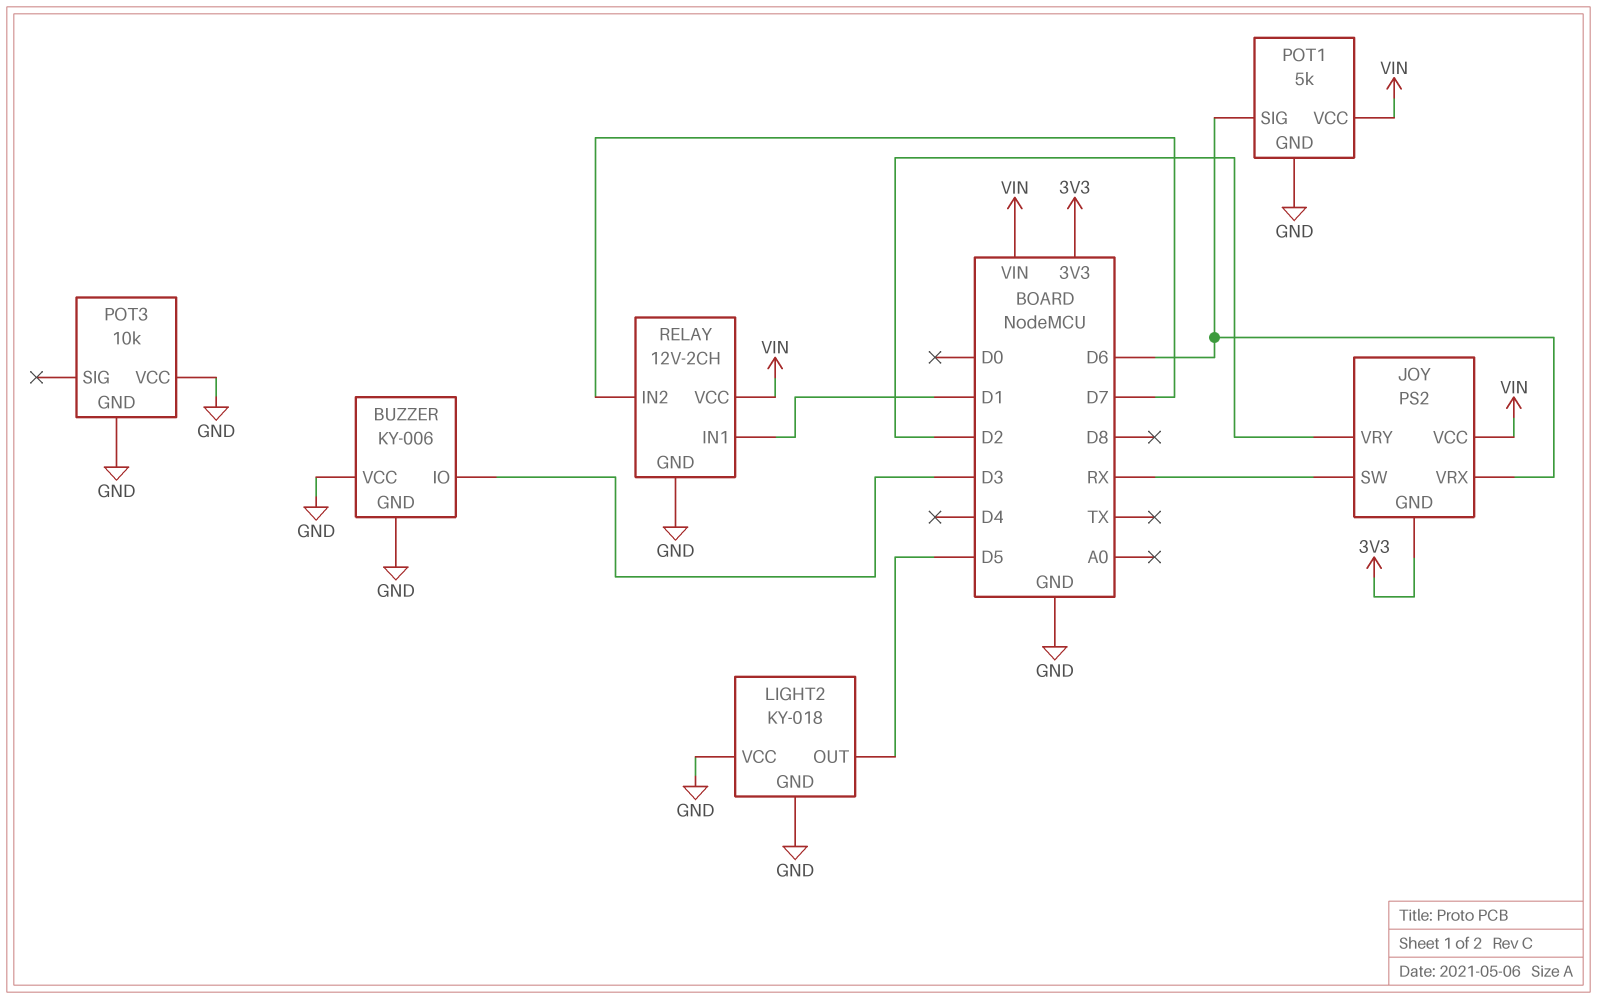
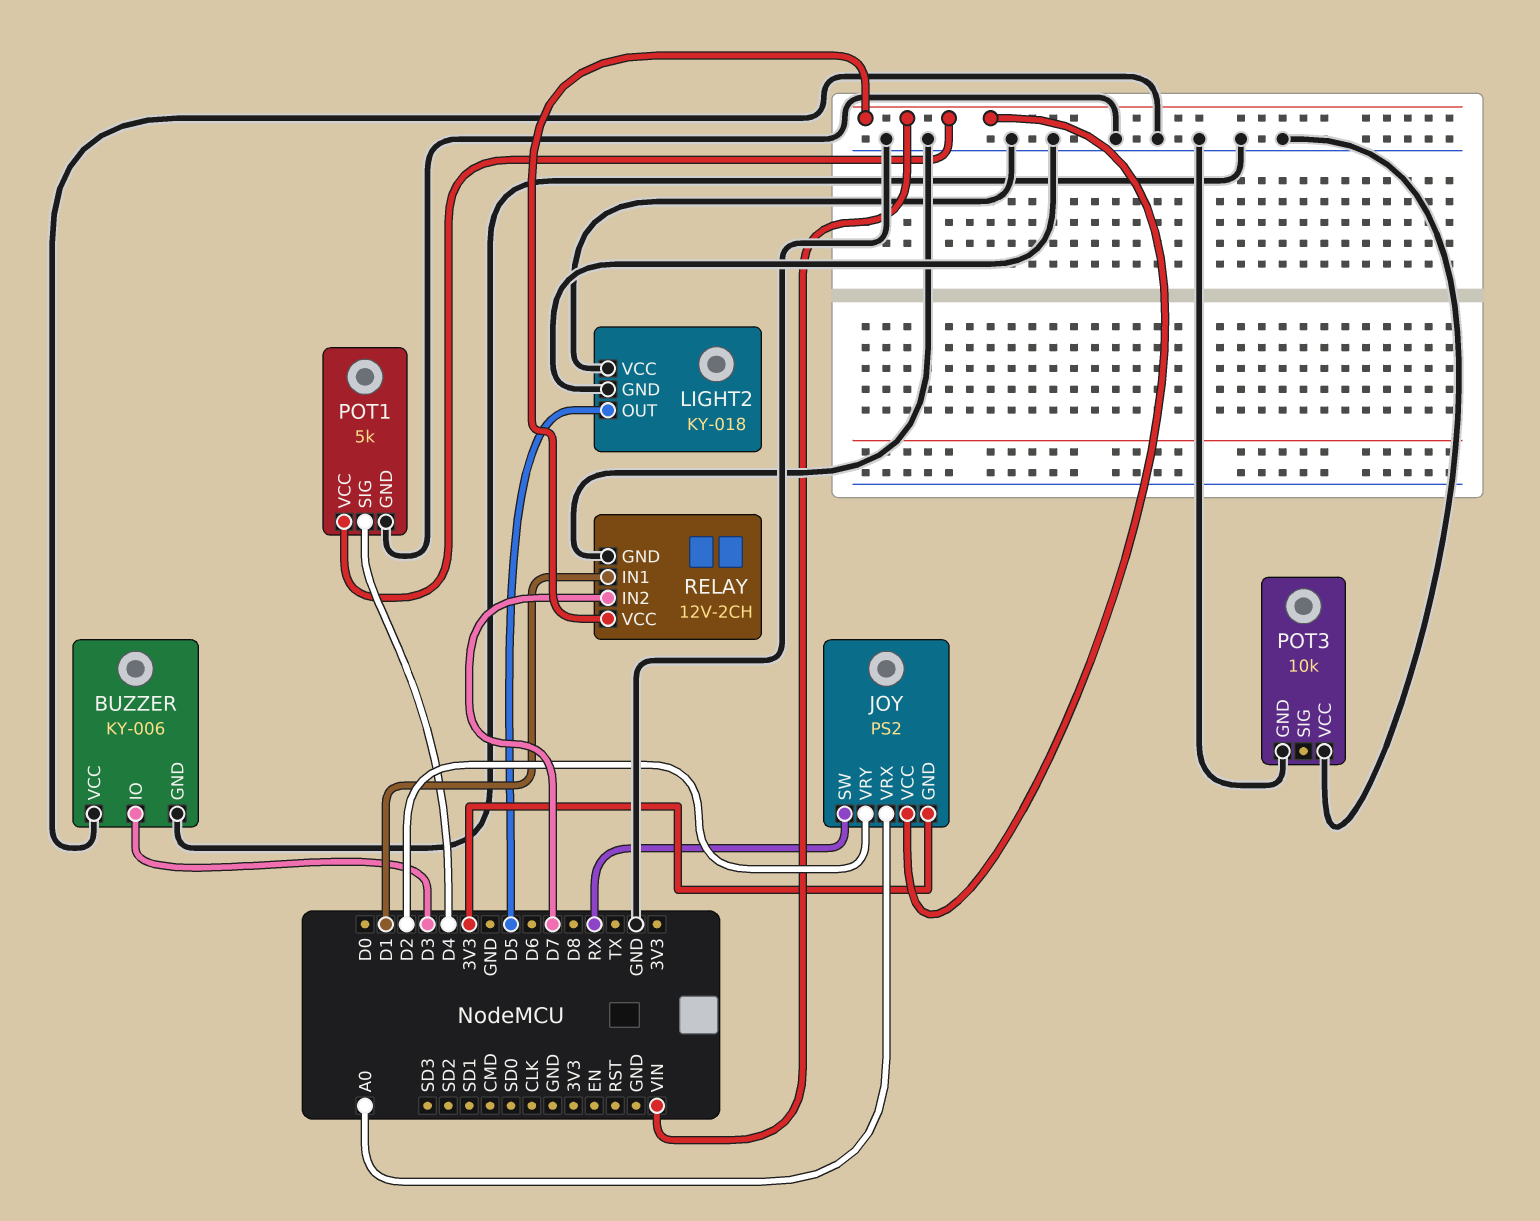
JOY pin VRX: D6 -> A0
POT1 pin SIG: D6 -> D4

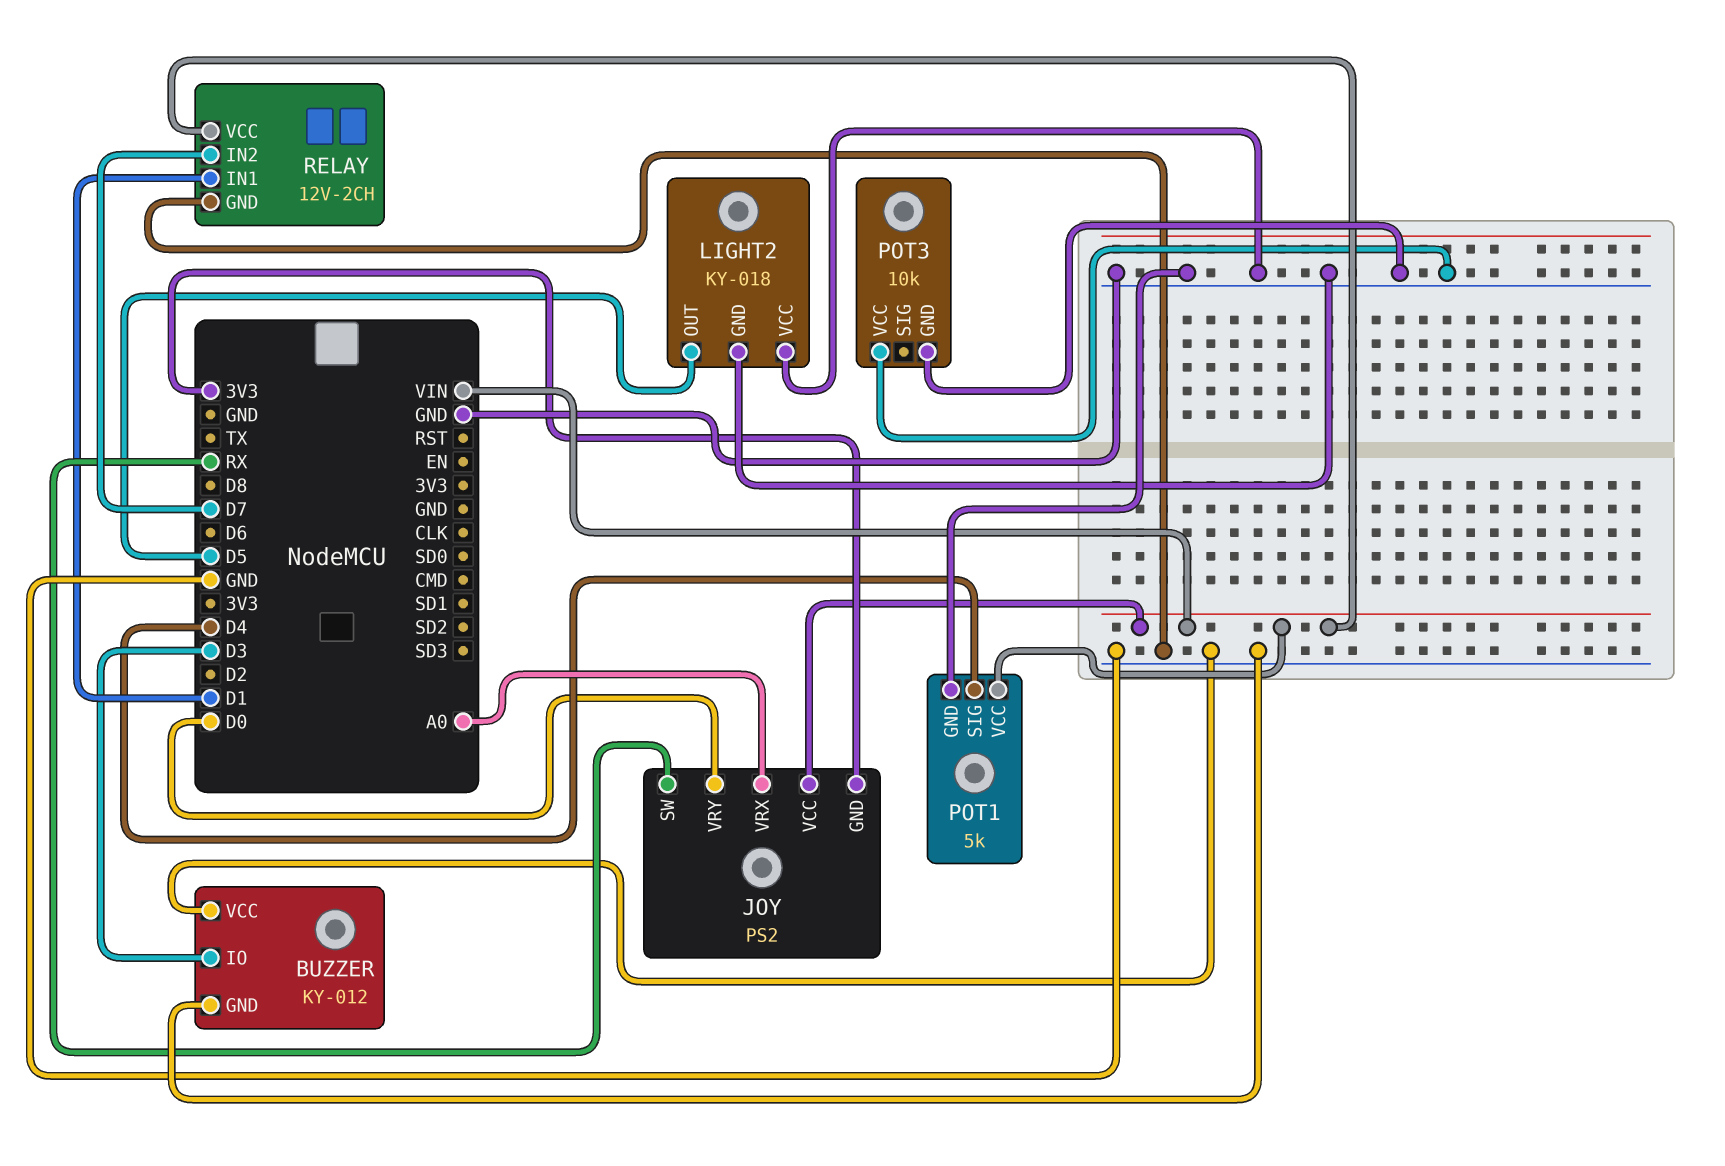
BUZZER: KY-006 -> KY-012
JOY pin VRY: D2 -> D0

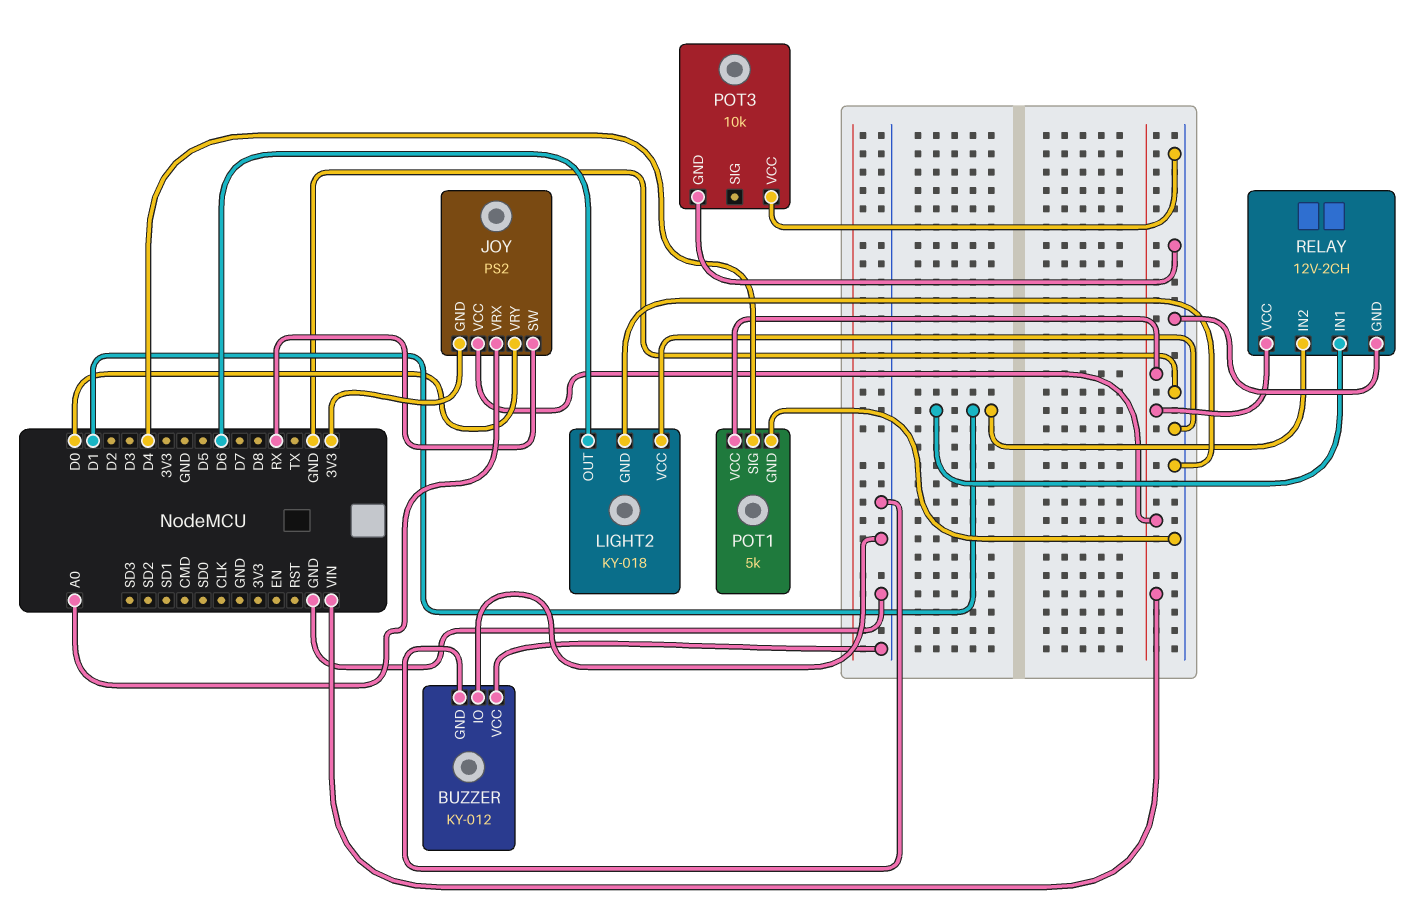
BUZZER pin IO: D3 -> GND
LIGHT2 pin OUT: D5 -> D6
RELAY pin IN2: D7 -> D1

